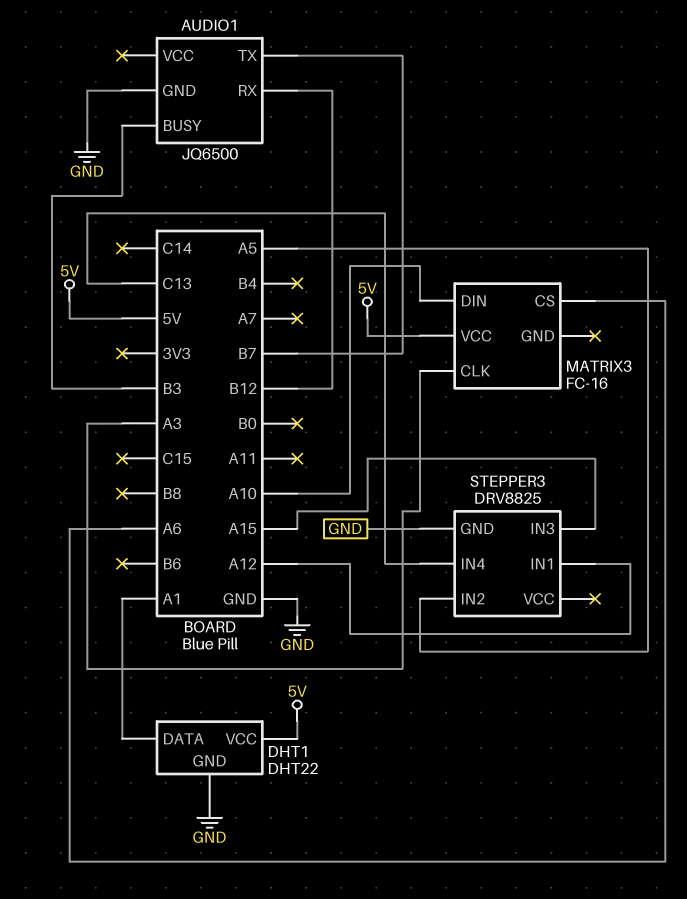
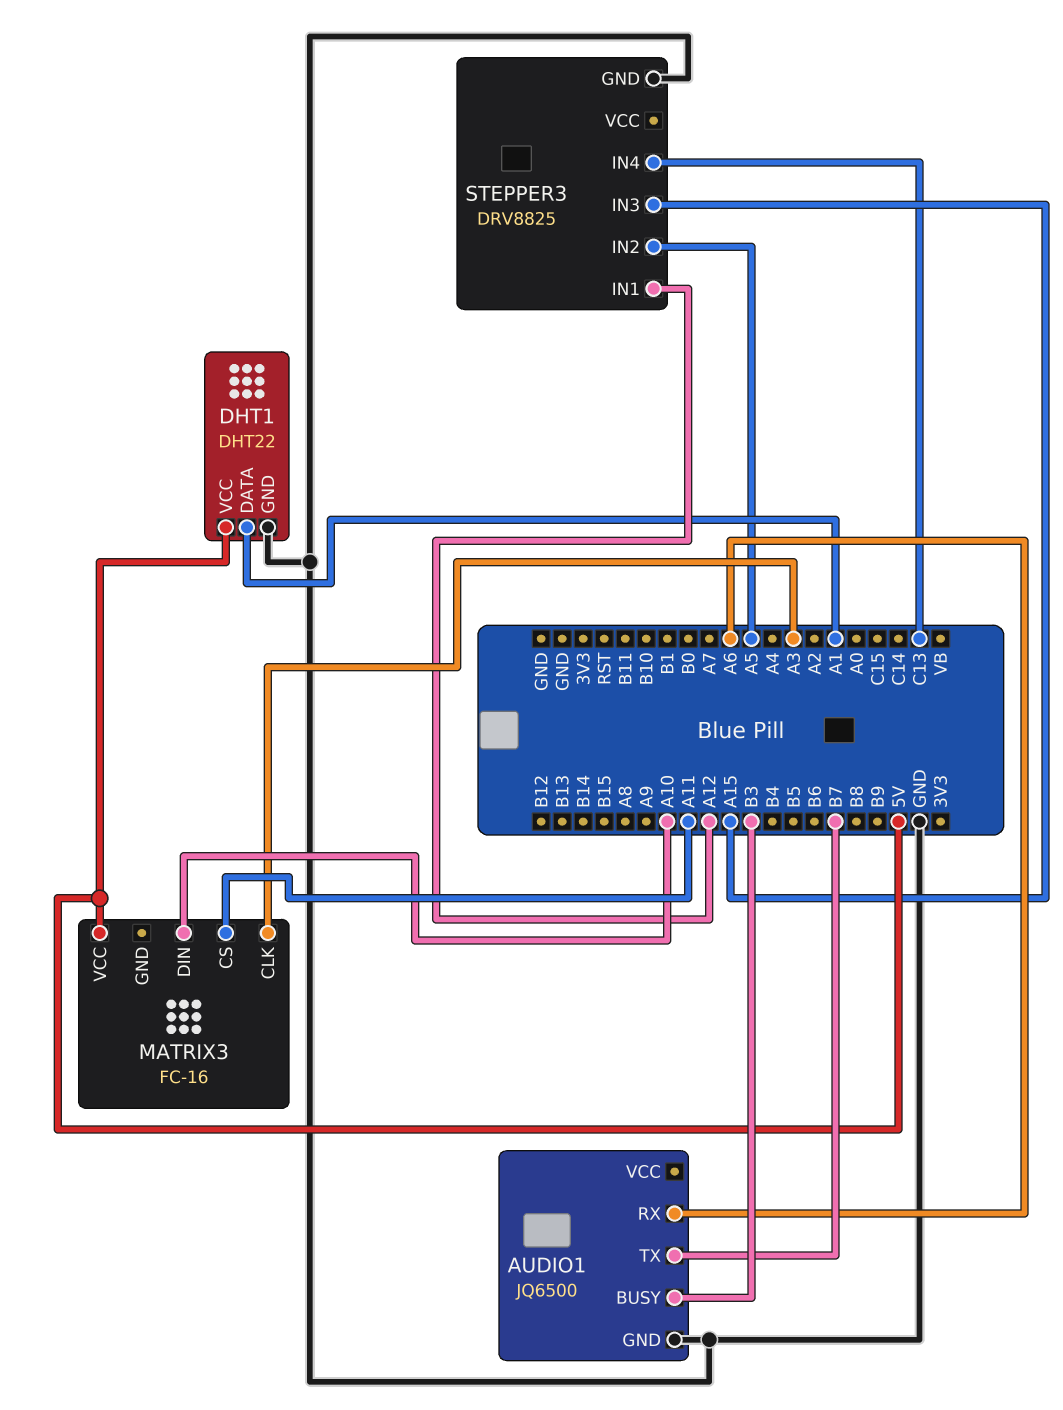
AUDIO1 pin RX: B12 -> A6
MATRIX3 pin CS: A6 -> A11

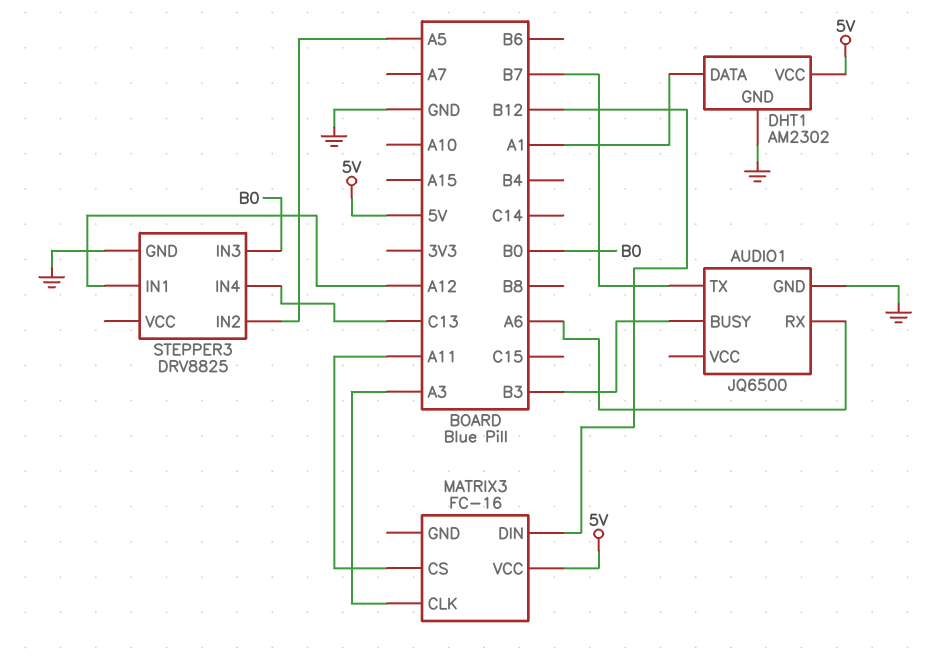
DHT1: DHT22 -> AM2302
MATRIX3 pin DIN: A10 -> B12
STEPPER3 pin IN3: A15 -> B0

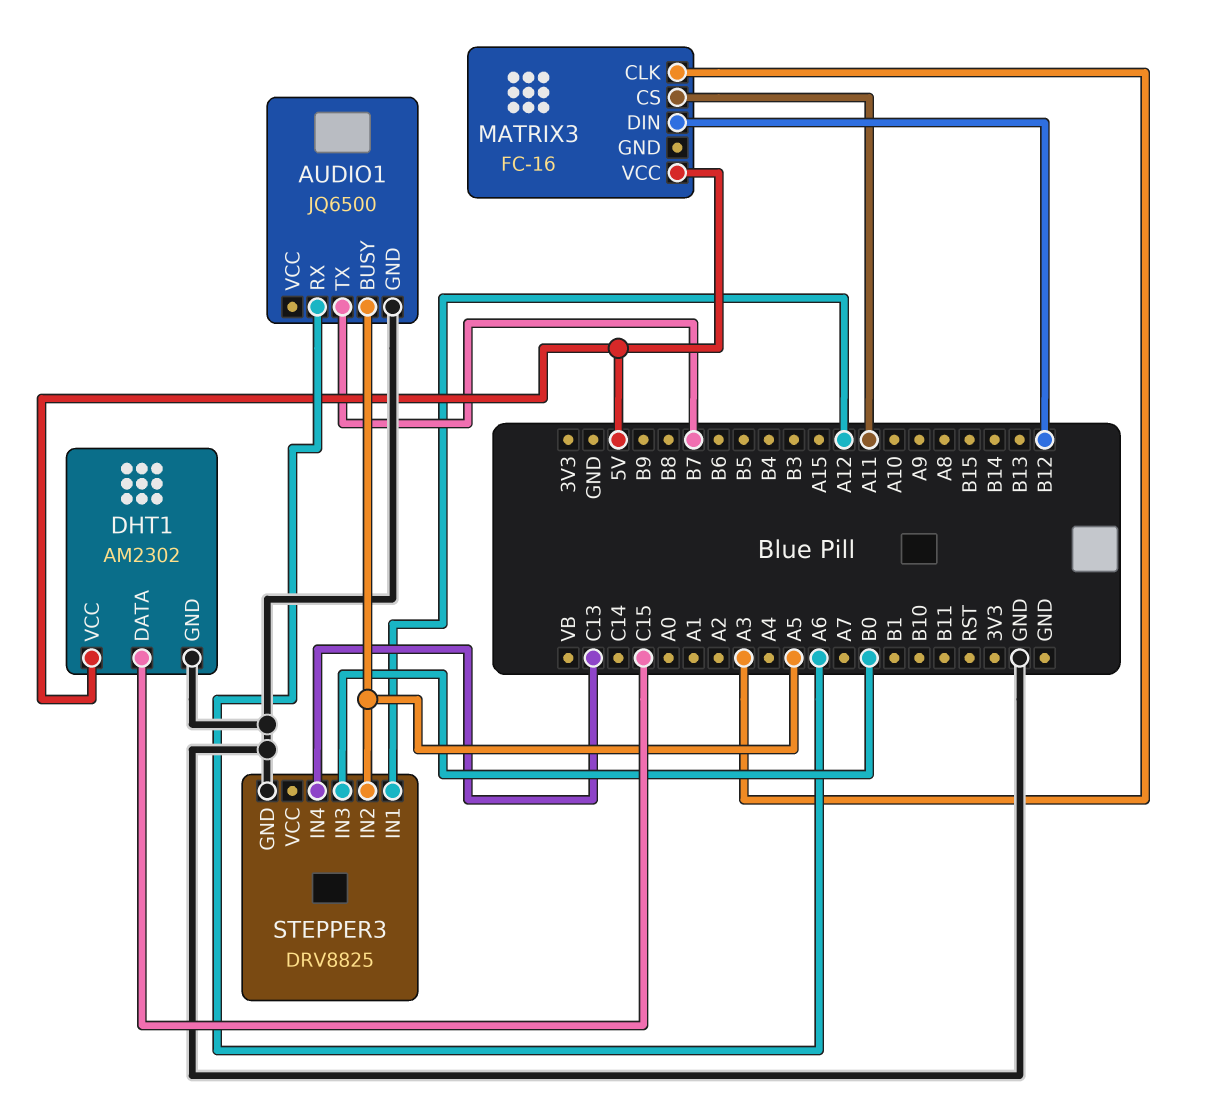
AUDIO1 pin BUSY: B3 -> A5
DHT1 pin DATA: A1 -> C15

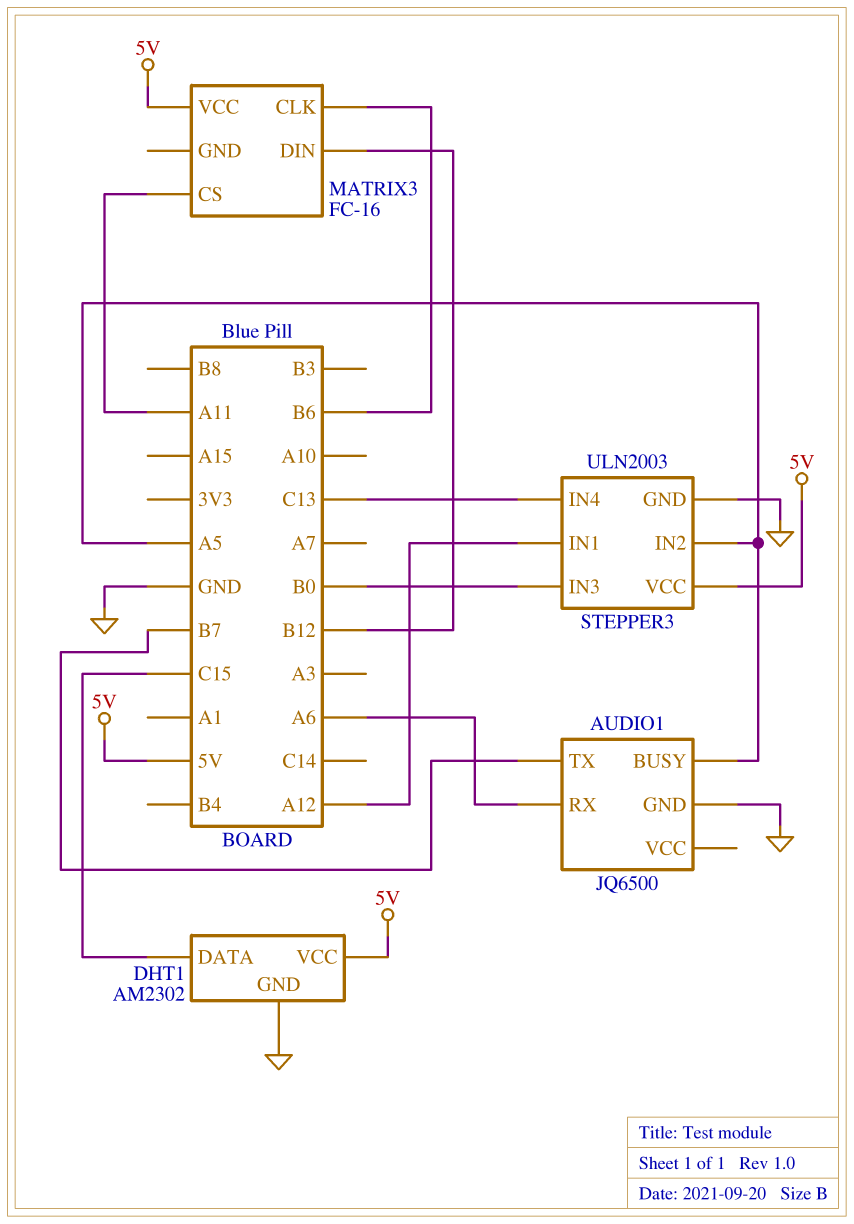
MATRIX3 pin CLK: A3 -> B6
STEPPER3: DRV8825 -> ULN2003
STEPPER3 pin VCC: none -> 5V

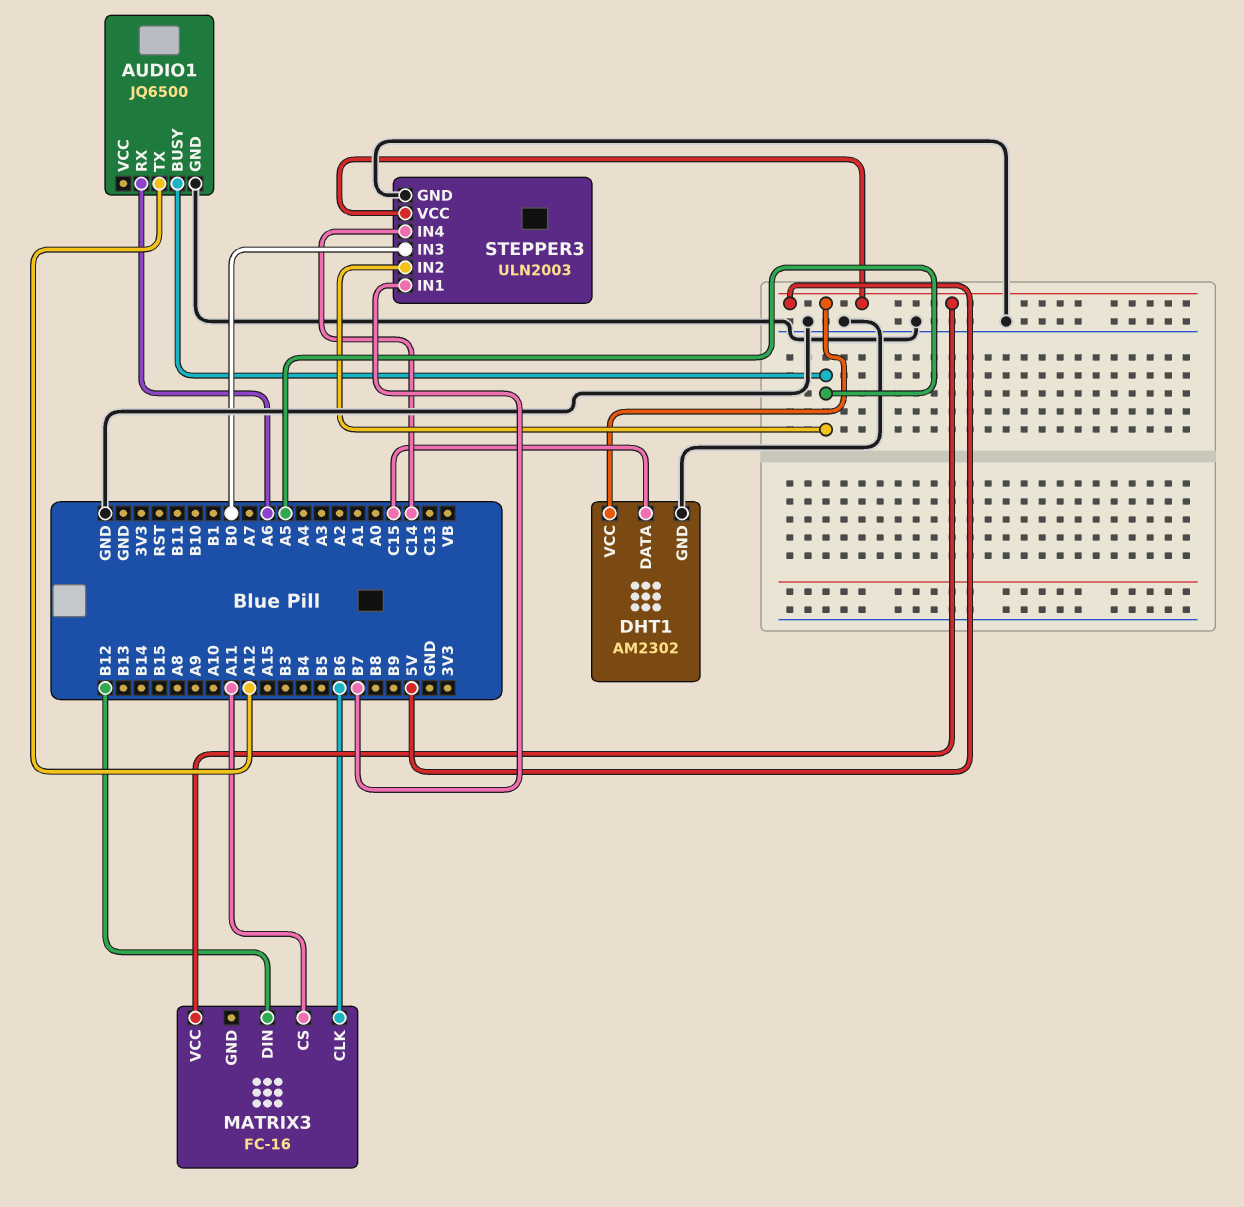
AUDIO1 pin TX: B7 -> A12
STEPPER3 pin IN1: A12 -> B7
STEPPER3 pin IN4: C13 -> C14

